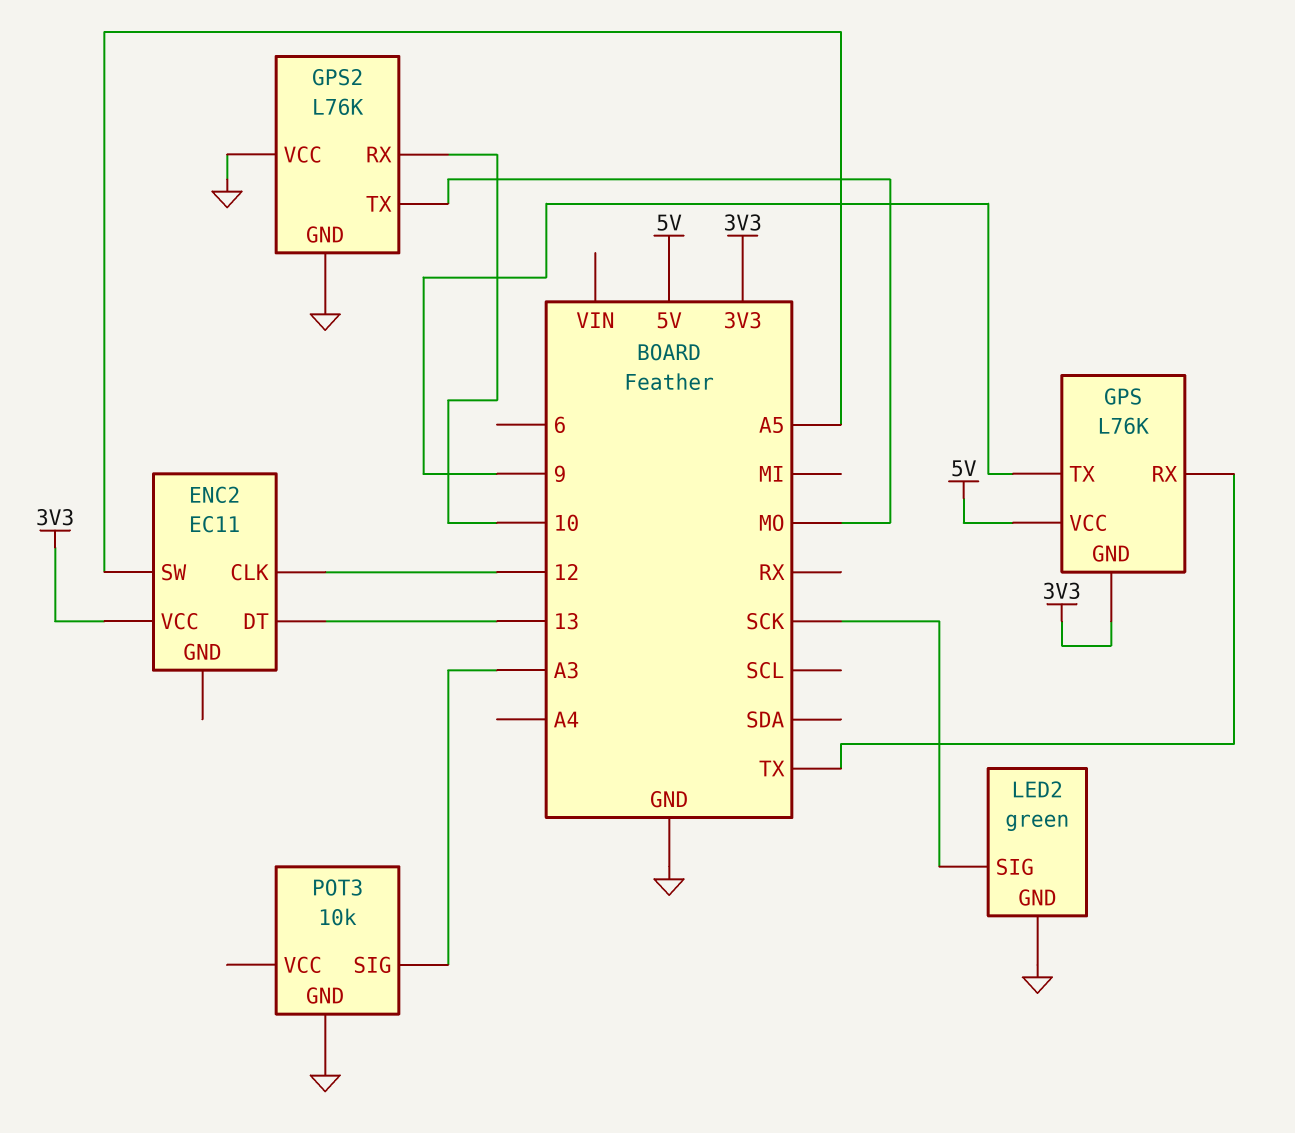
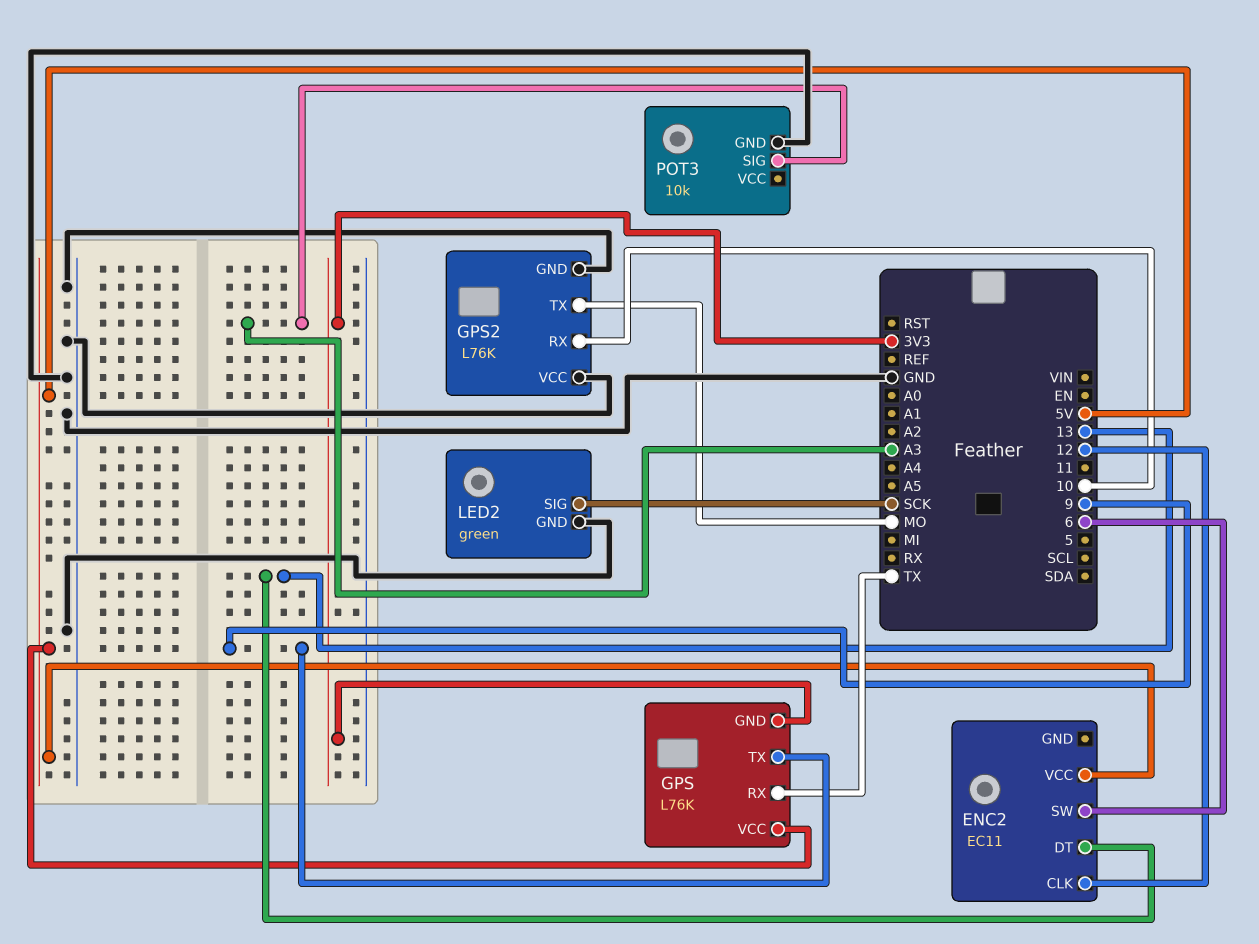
ENC2 pin SW: A5 -> 6
ENC2 pin VCC: 3V3 -> 5V

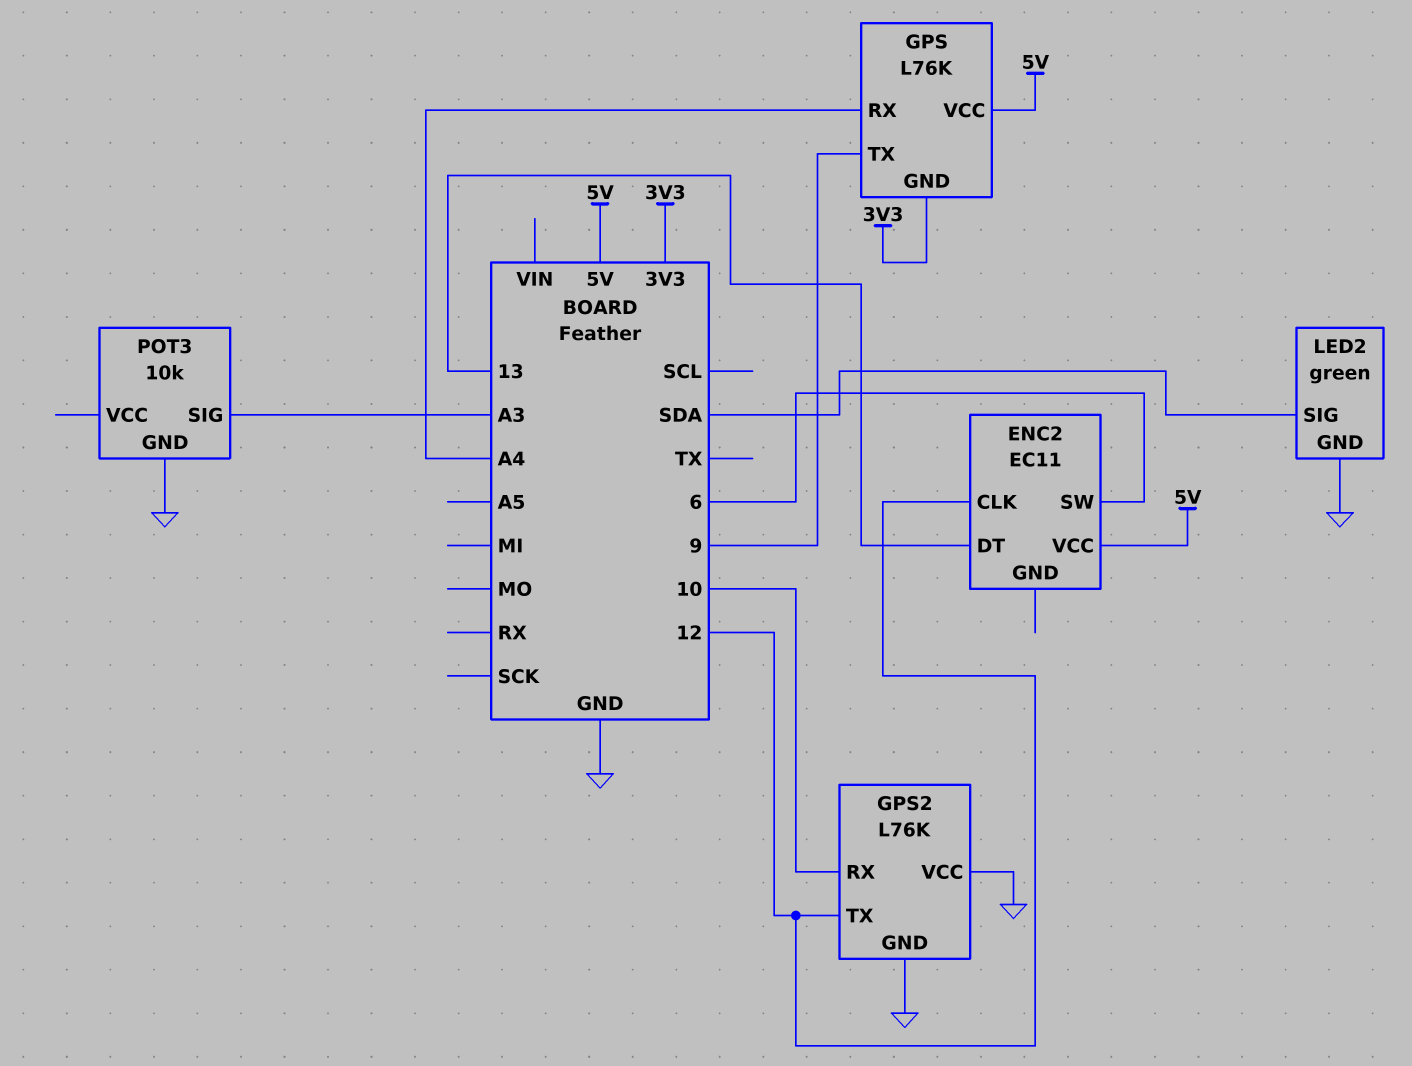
GPS pin RX: TX -> A4
GPS2 pin TX: MO -> 12
LED2 pin SIG: SCK -> SDA

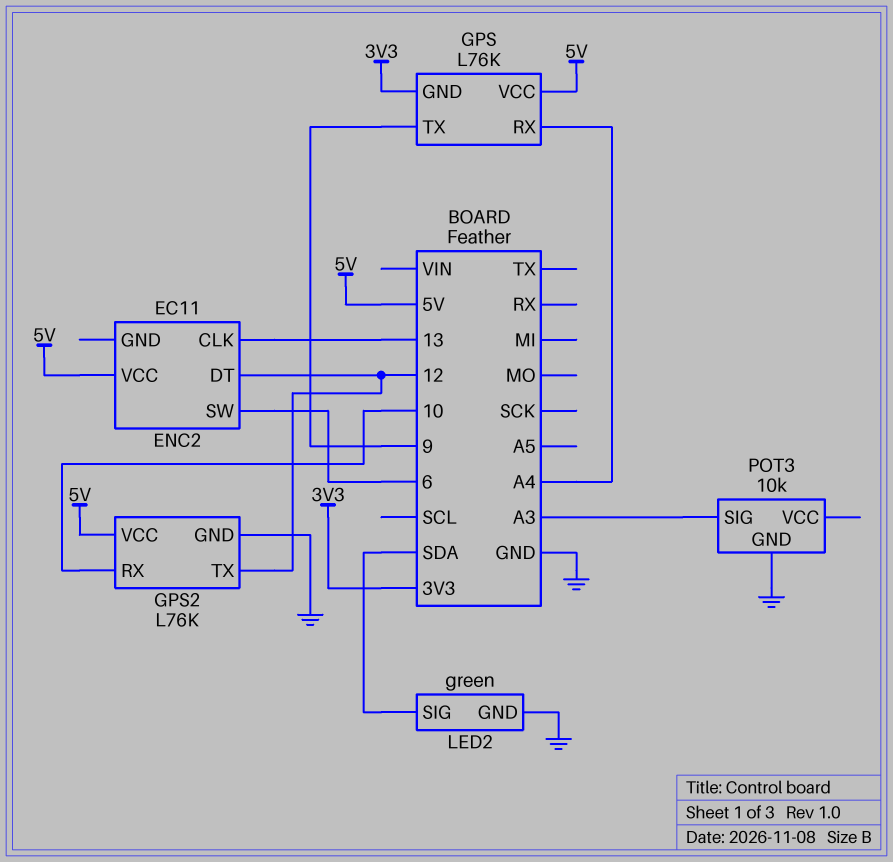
ENC2 pin CLK: 12 -> 13
ENC2 pin DT: 13 -> 12
GPS2 pin VCC: GND -> 5V

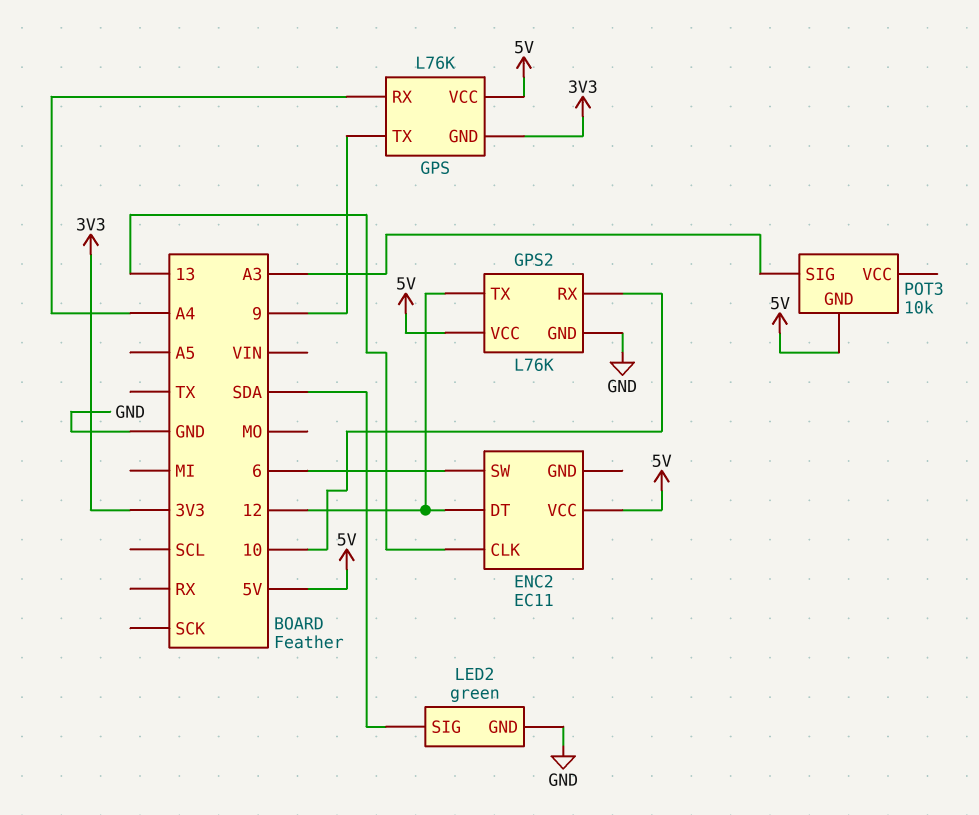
POT3 pin GND: GND -> 5V

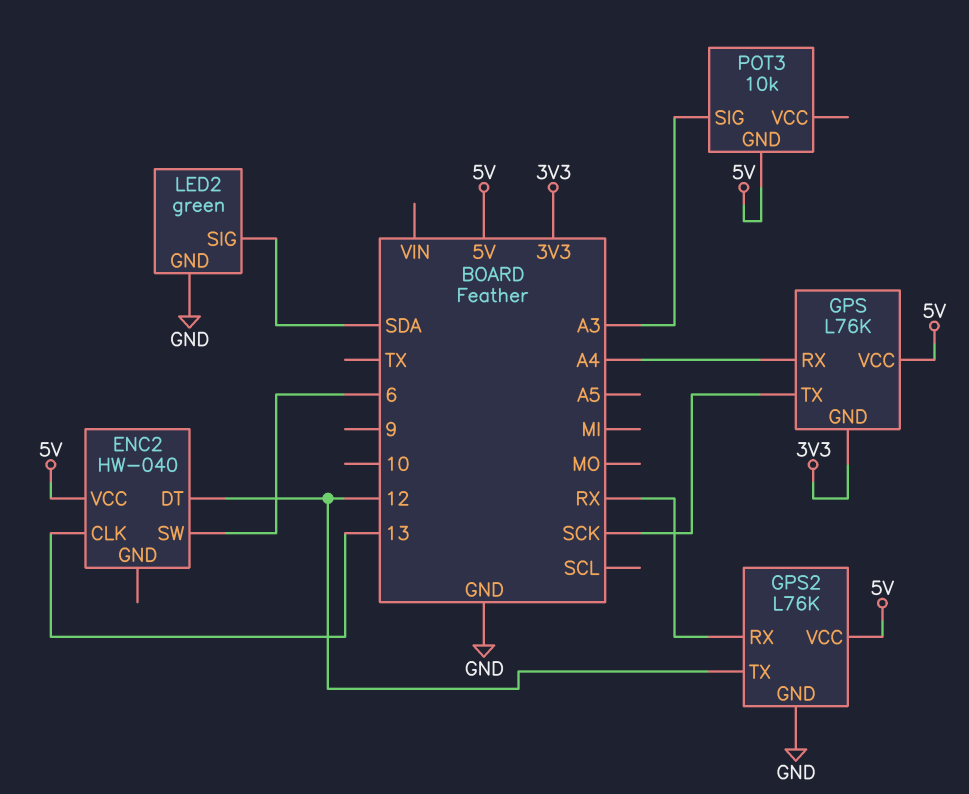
ENC2: EC11 -> HW-040
GPS pin TX: 9 -> SCK
GPS2 pin RX: 10 -> RX

